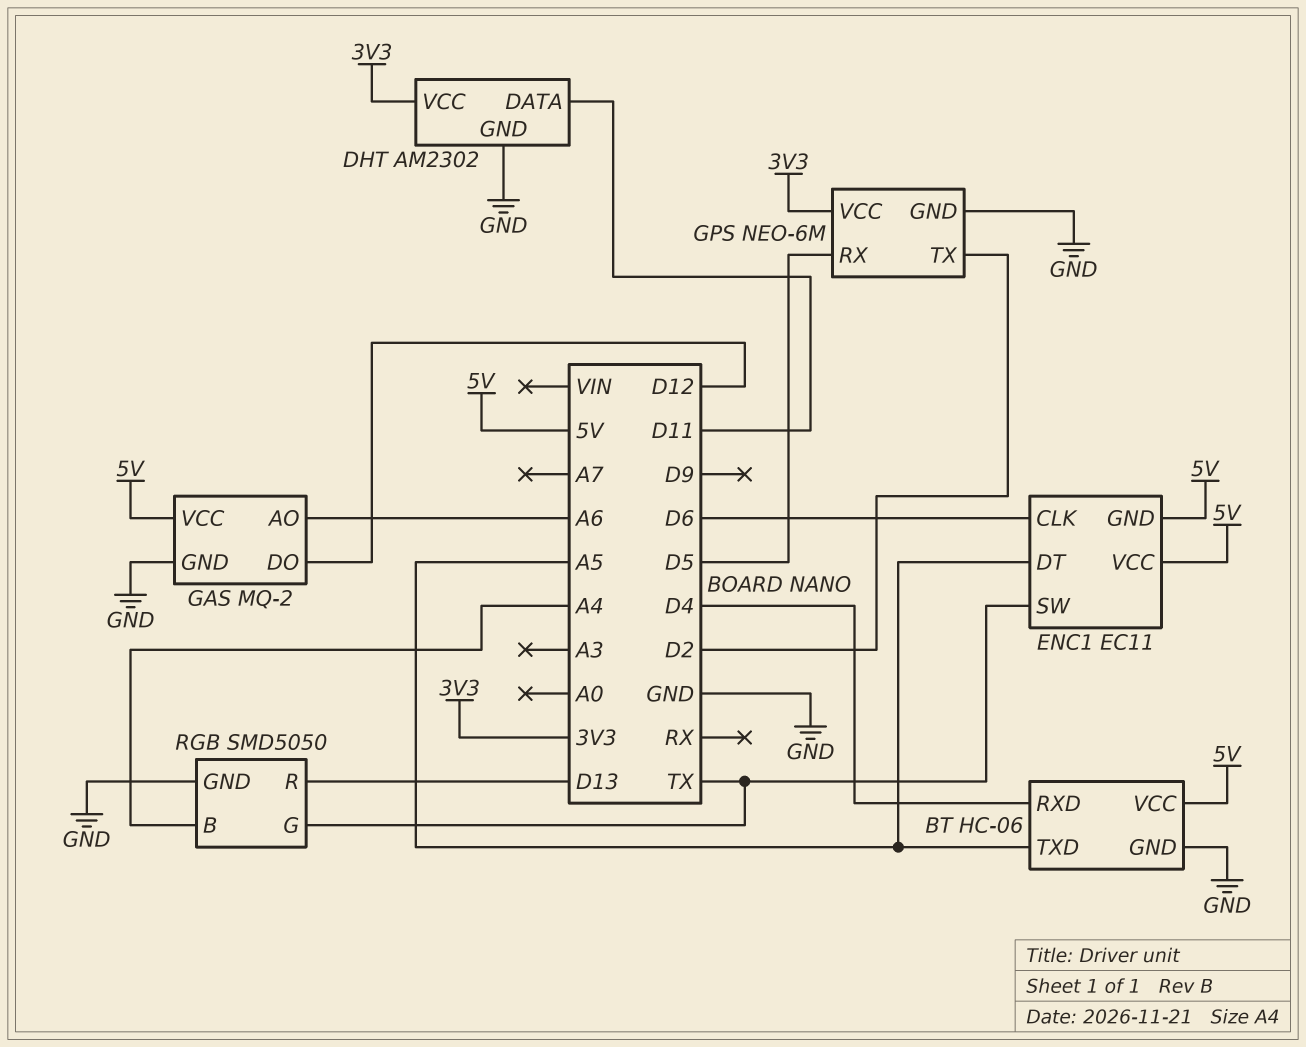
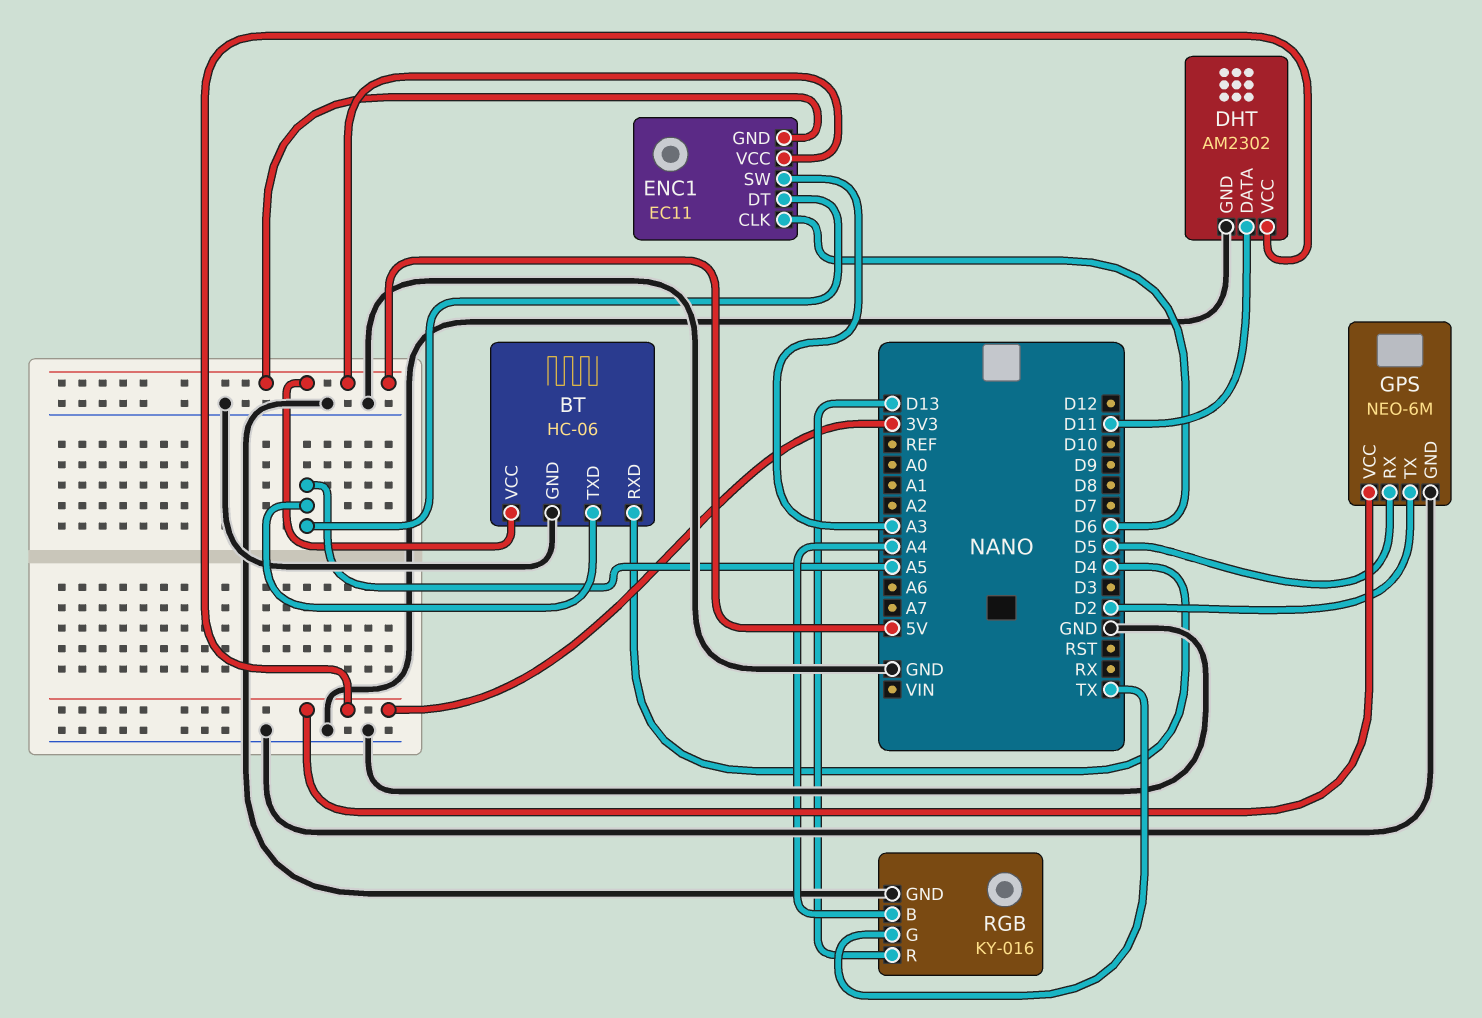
ENC1 pin SW: TX -> A3
GAS: MQ-2 -> none
GAS pin AO: A6 -> none
GAS pin DO: D12 -> none
GAS pin GND: GND -> none
GAS pin VCC: 5V -> none
RGB: SMD5050 -> KY-016

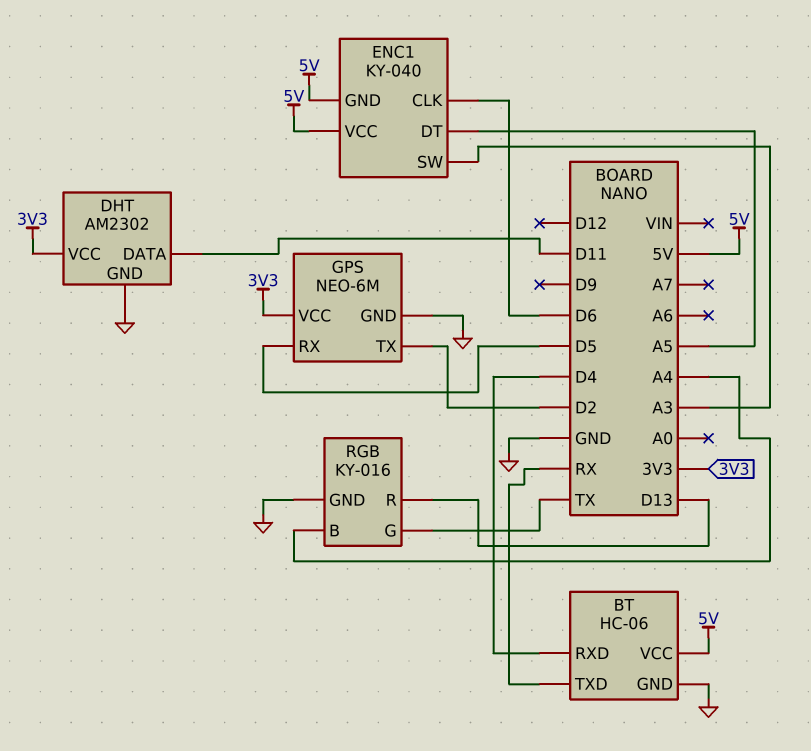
BT pin TXD: A5 -> RX
ENC1: EC11 -> KY-040

